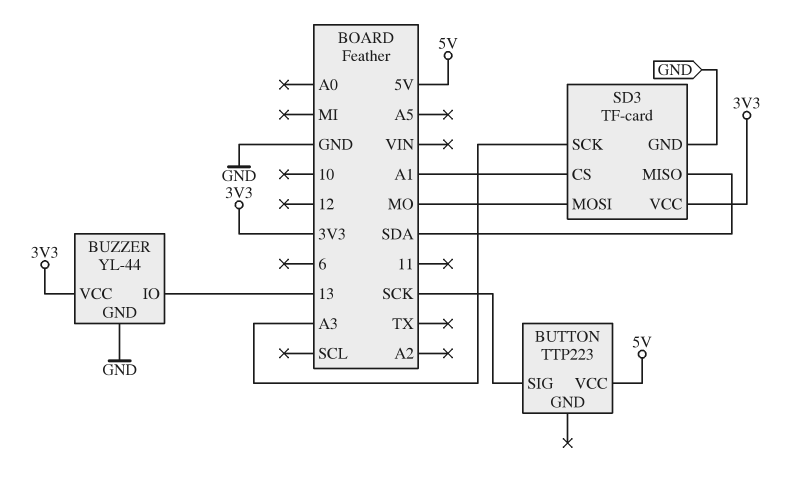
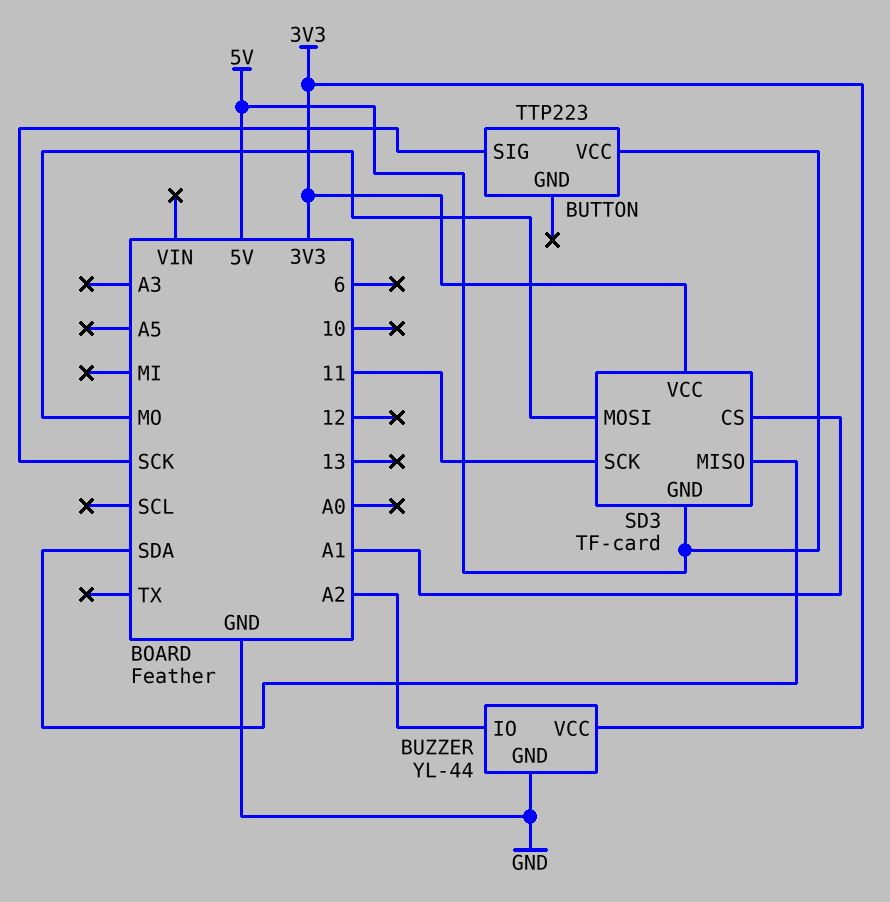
BUZZER pin IO: 13 -> A2
SD3 pin GND: GND -> 5V
SD3 pin SCK: A3 -> 11

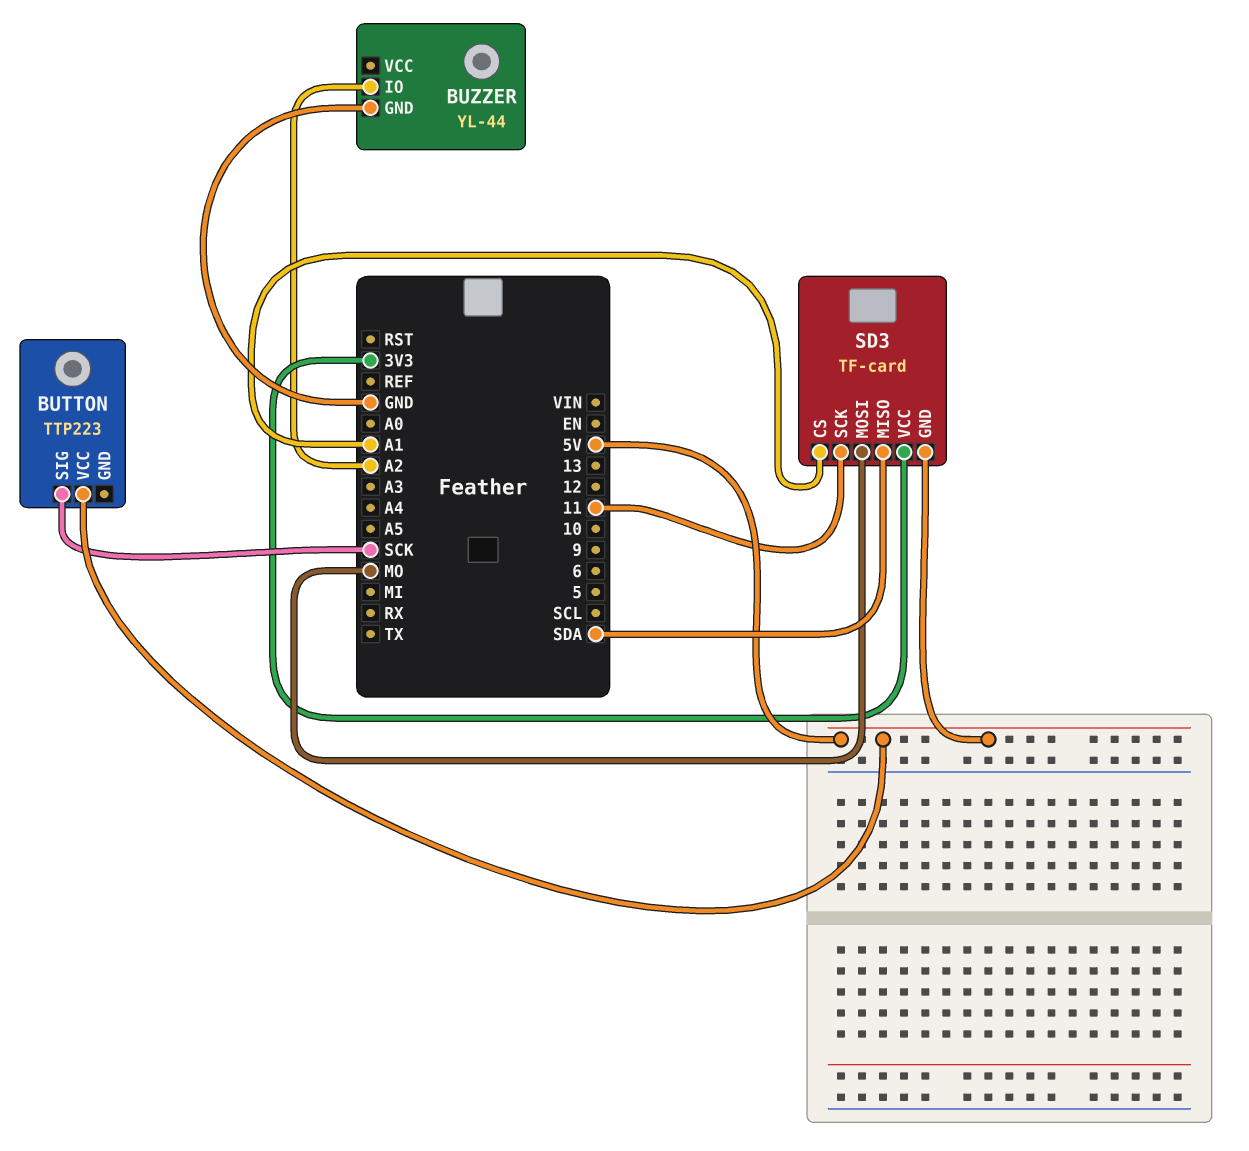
BUZZER pin VCC: 3V3 -> none

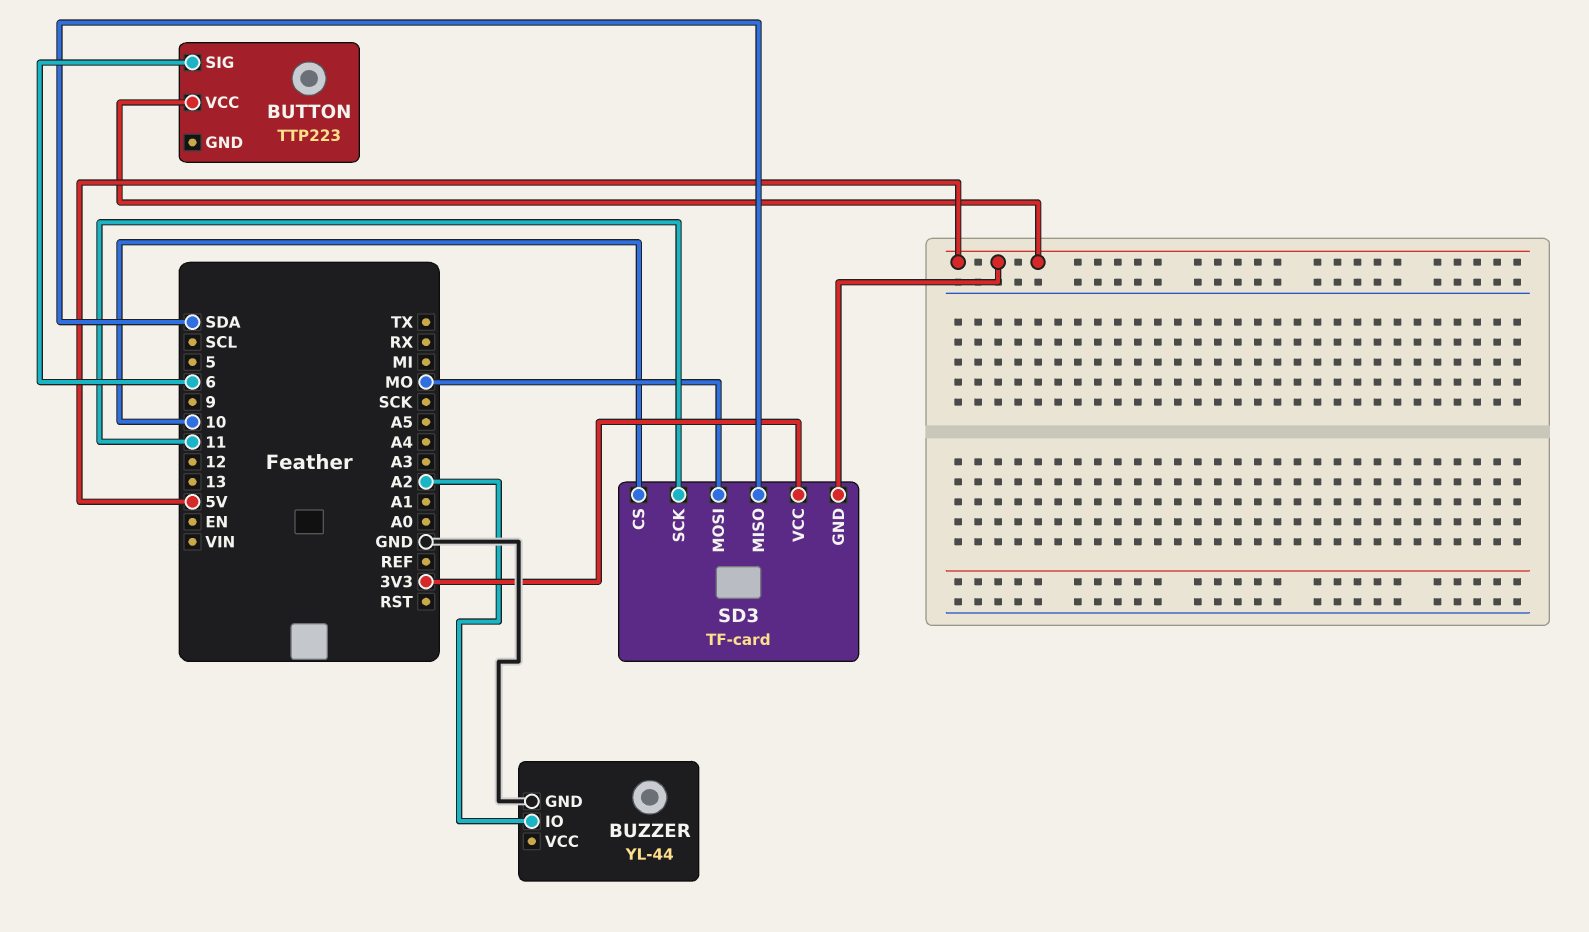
BUTTON pin SIG: SCK -> 6
SD3 pin CS: A1 -> 10

